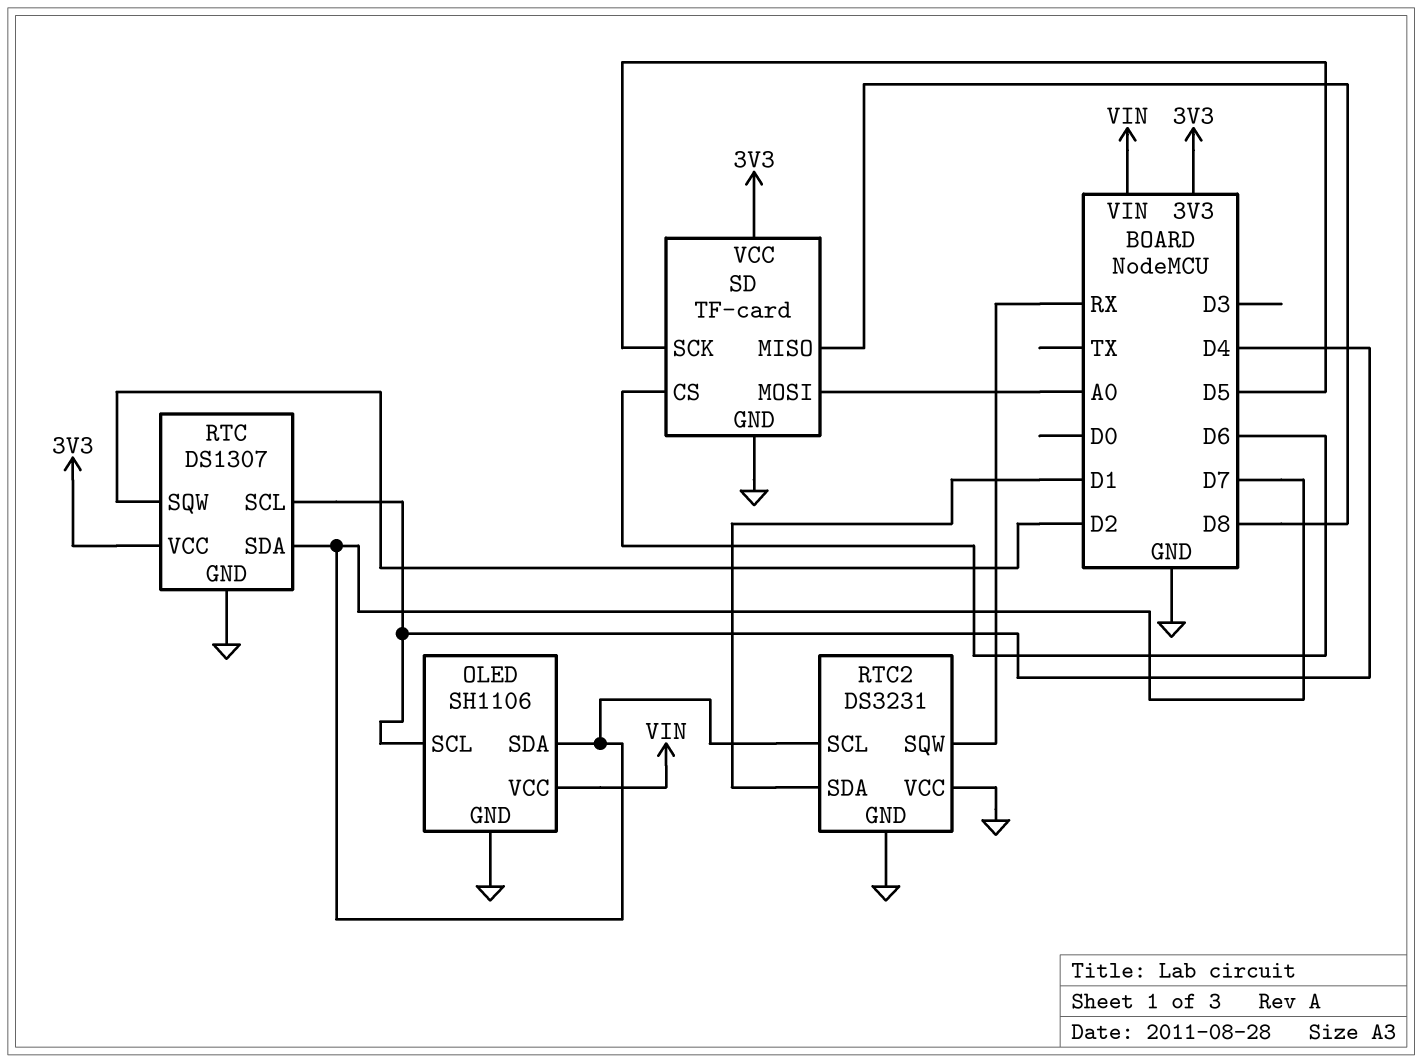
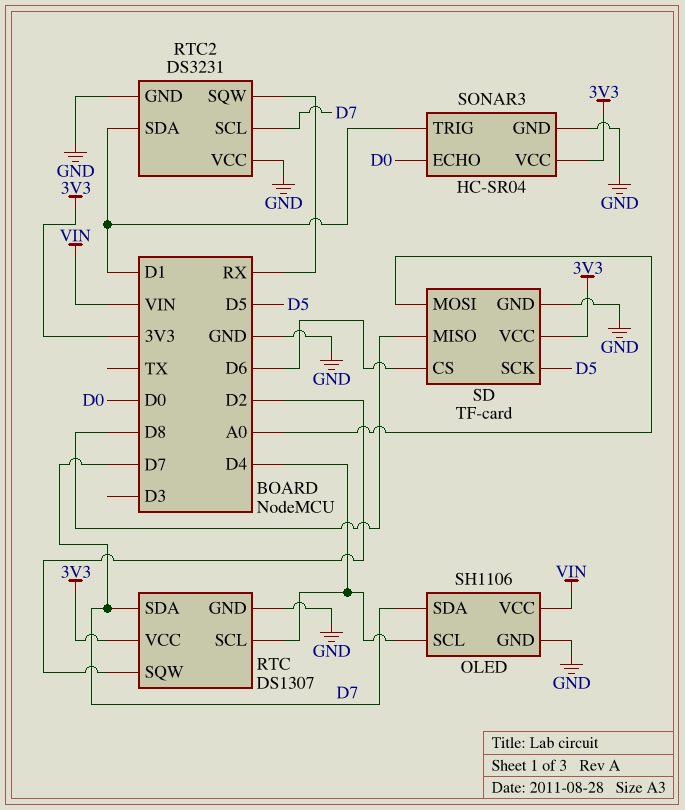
SONAR3: none -> HC-SR04
SONAR3 pin ECHO: none -> D0
SONAR3 pin GND: none -> GND
SONAR3 pin TRIG: none -> D1
SONAR3 pin VCC: none -> 3V3

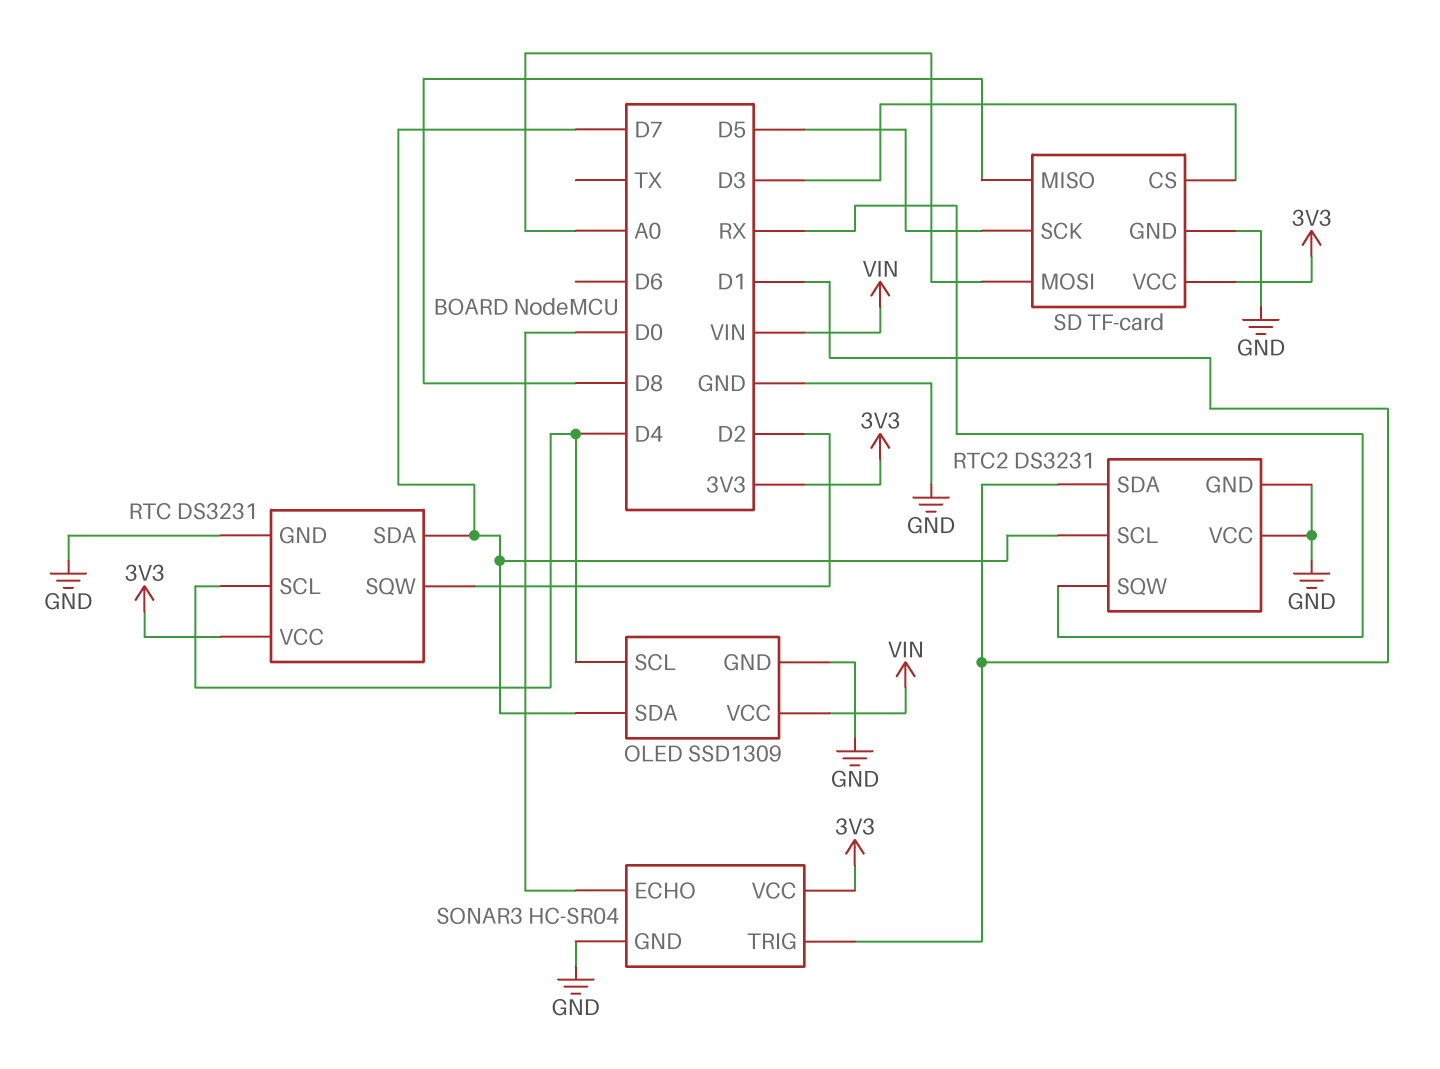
OLED: SH1106 -> SSD1309
RTC: DS1307 -> DS3231
SD pin CS: D6 -> D3

